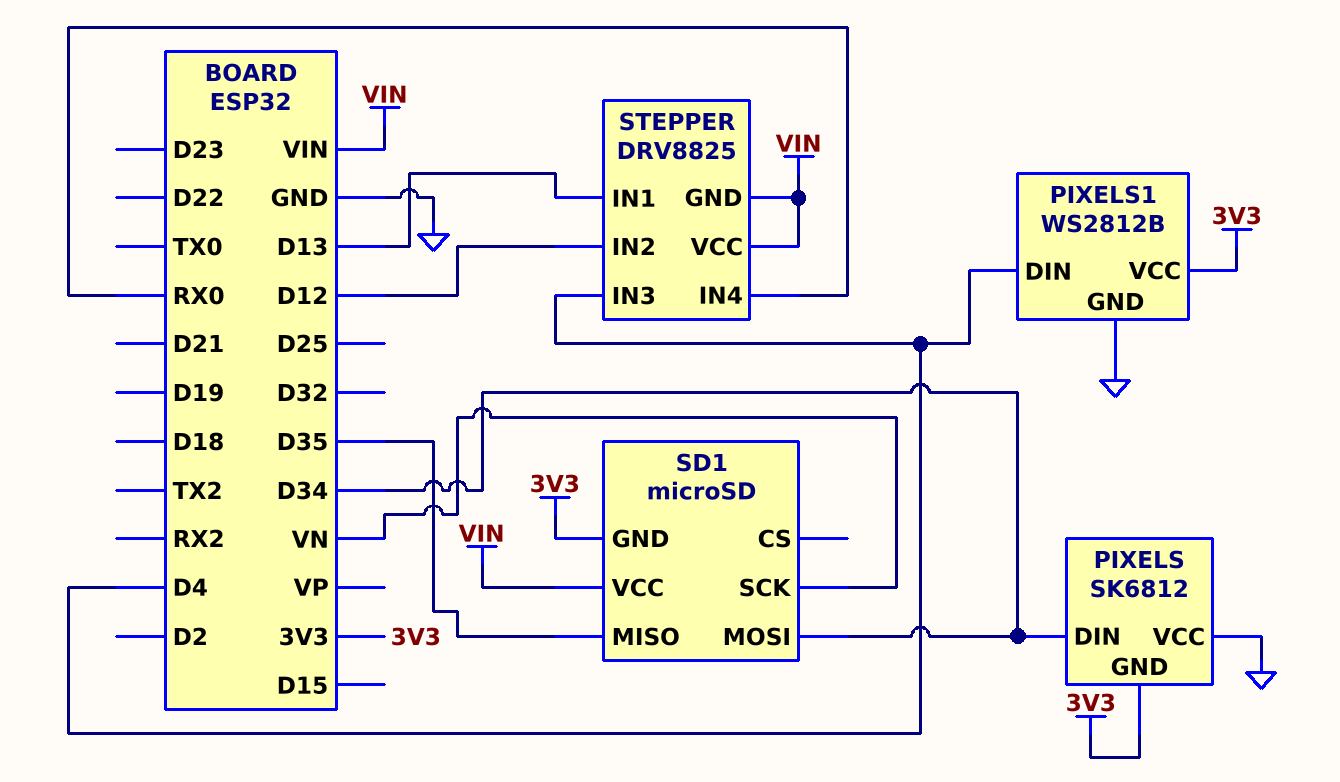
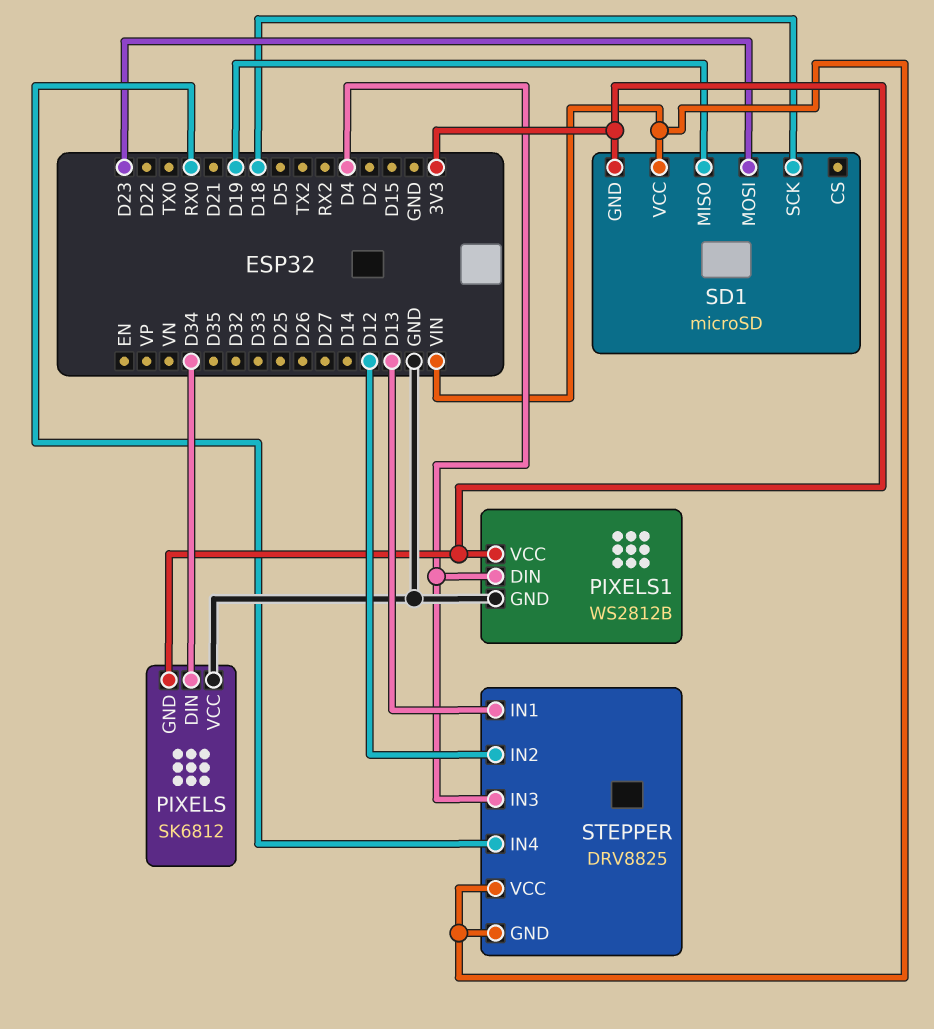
SD1 pin MISO: D35 -> D19
SD1 pin MOSI: D34 -> D23
SD1 pin SCK: VN -> D18

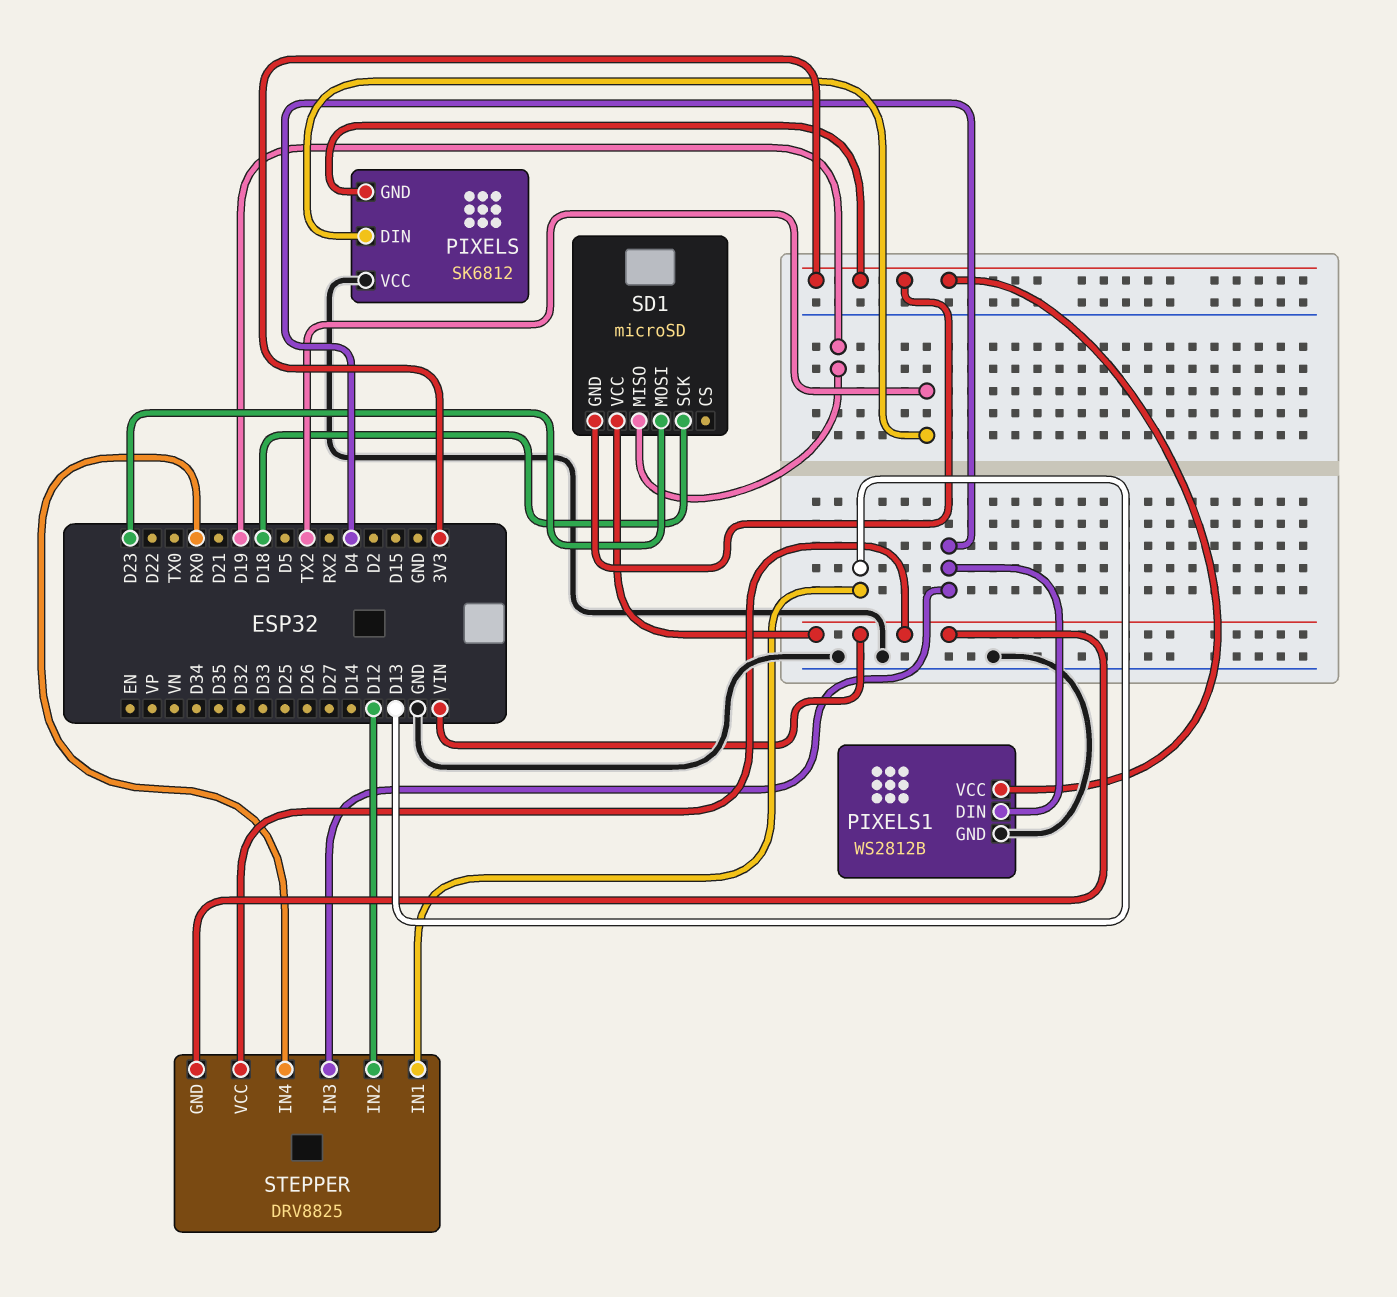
PIXELS pin DIN: D34 -> TX2

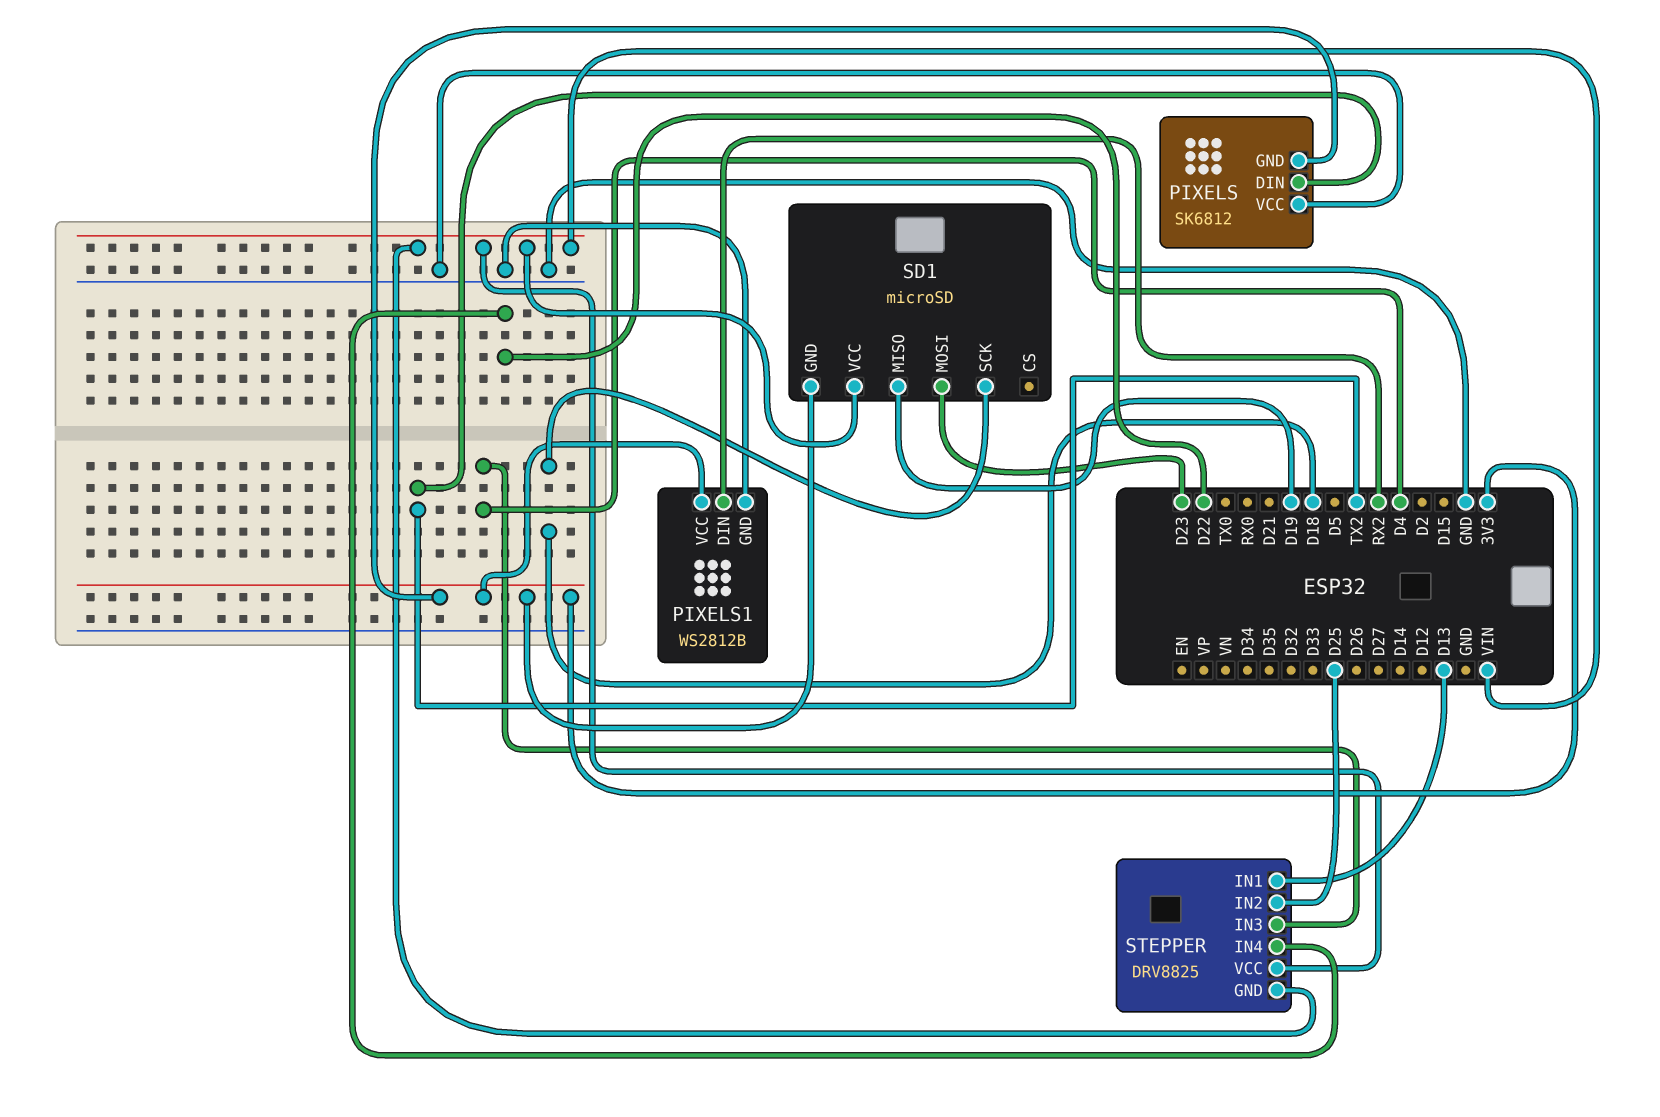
PIXELS1 pin DIN: D4 -> RX2
STEPPER pin IN2: D12 -> D25
STEPPER pin IN4: RX0 -> D22

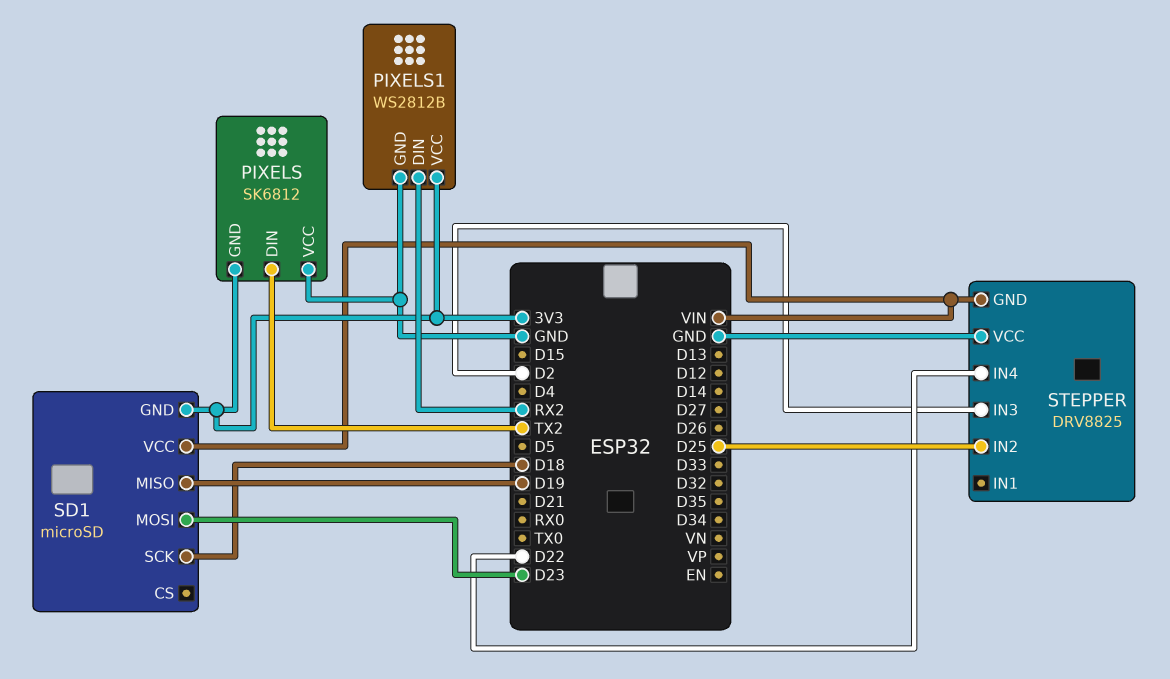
STEPPER pin IN1: D13 -> none
STEPPER pin IN3: D4 -> D2
STEPPER pin VCC: VIN -> GND

